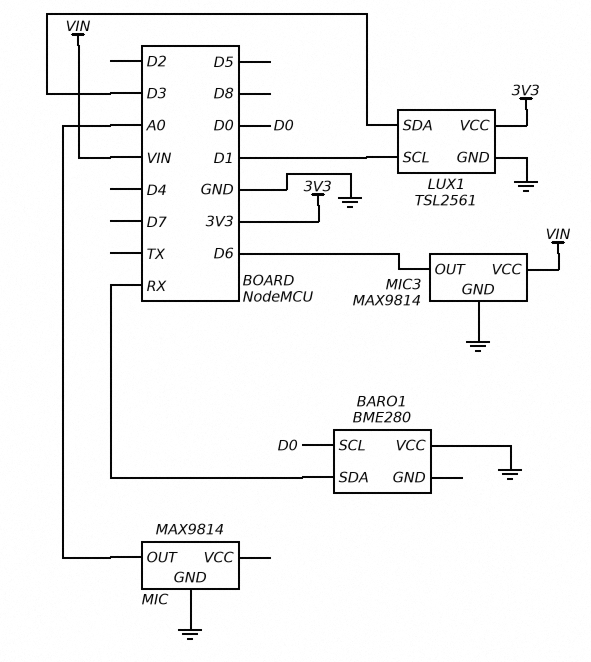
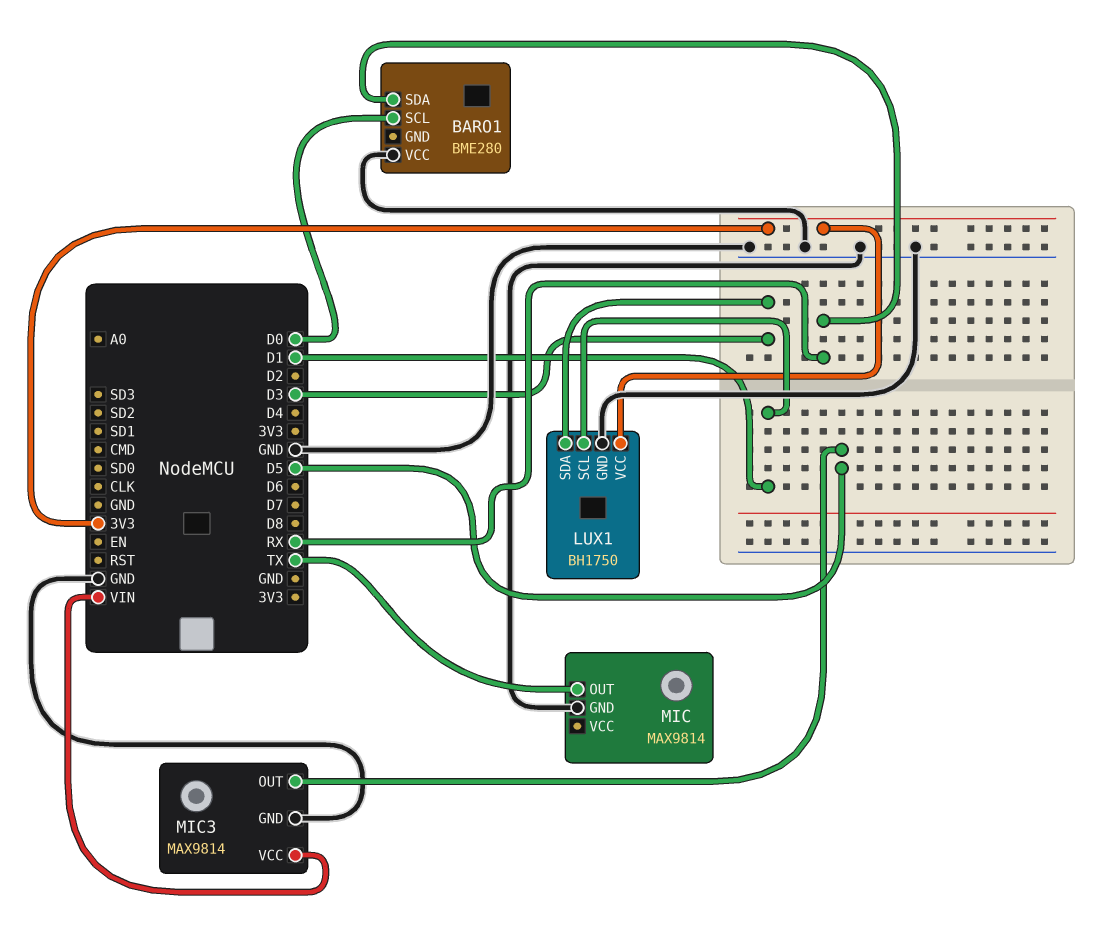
LUX1: TSL2561 -> BH1750
MIC pin OUT: A0 -> TX
MIC3 pin OUT: D6 -> D5

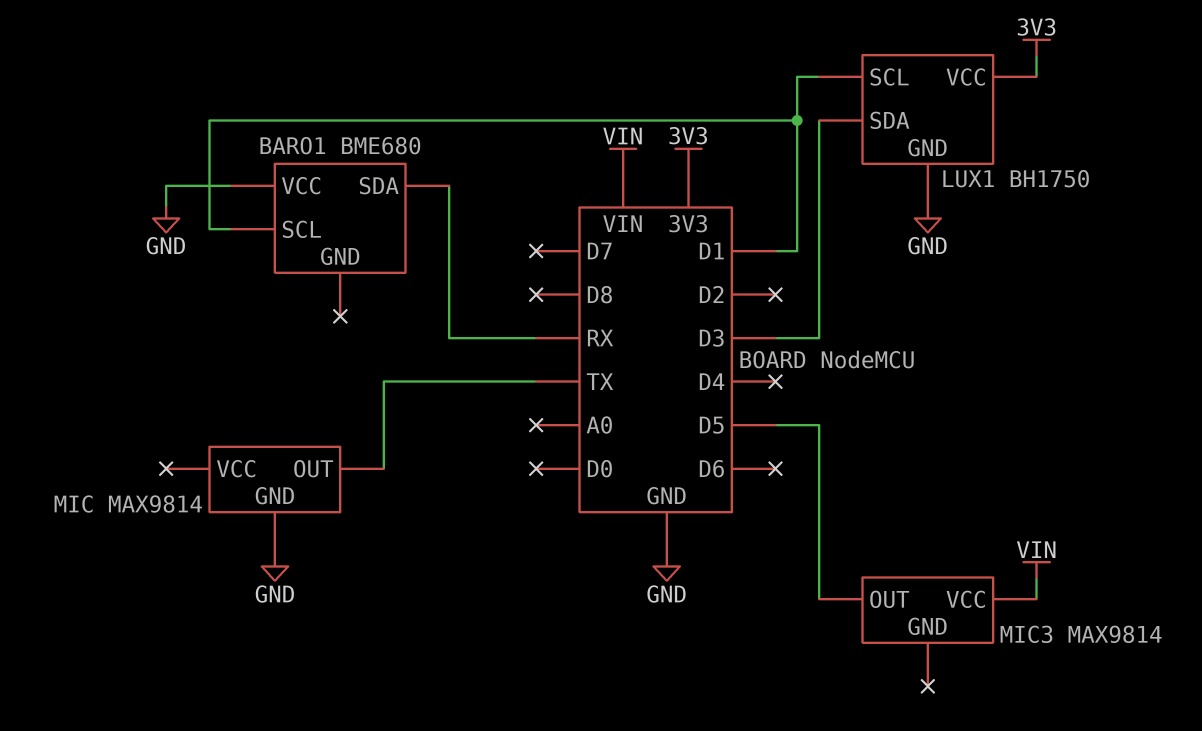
BARO1: BME280 -> BME680
BARO1 pin SCL: D0 -> D1
MIC3 pin GND: GND -> none

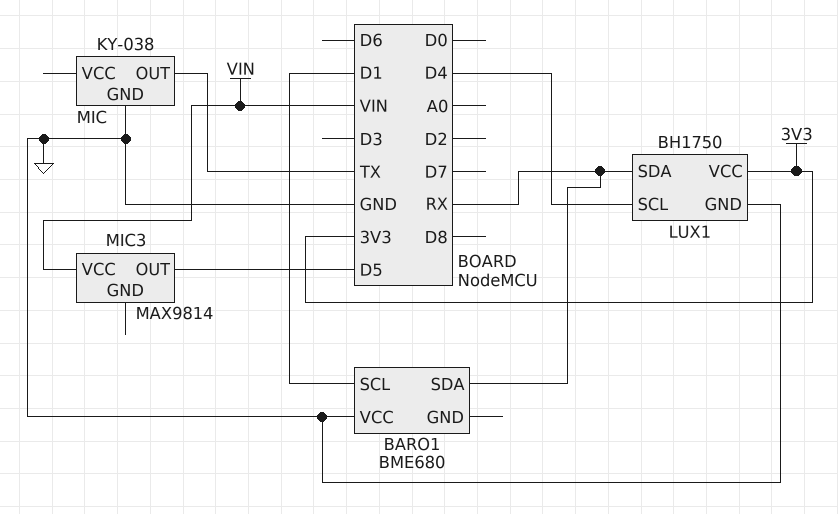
LUX1 pin SCL: D1 -> D4
LUX1 pin SDA: D3 -> RX
MIC: MAX9814 -> KY-038

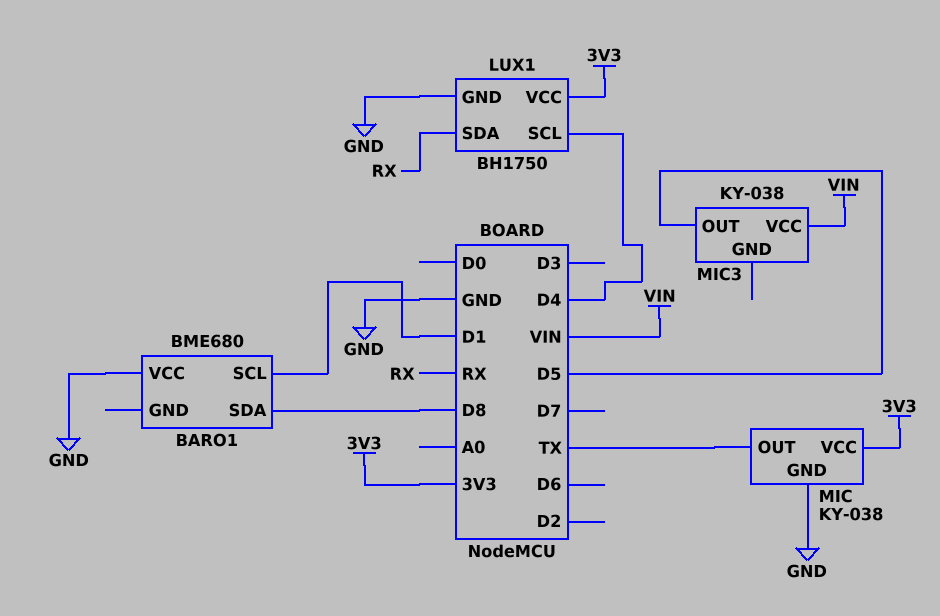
BARO1 pin SDA: RX -> D8
MIC pin VCC: none -> 3V3
MIC3: MAX9814 -> KY-038

